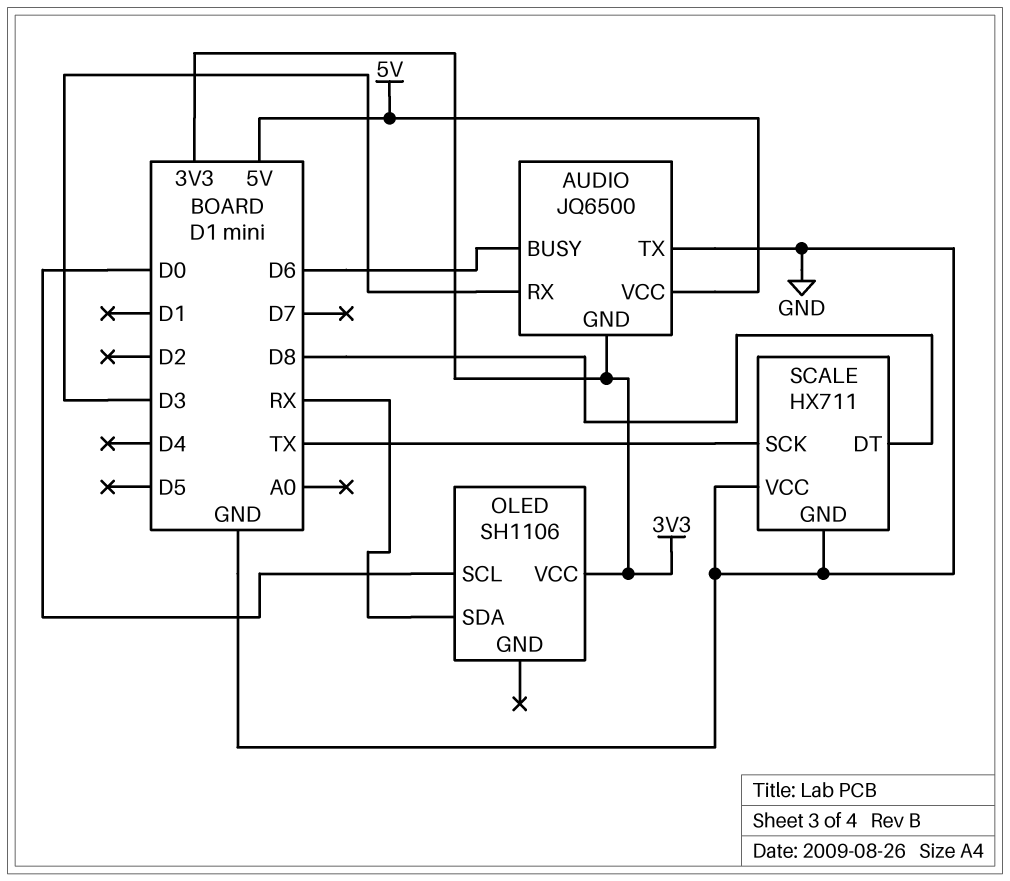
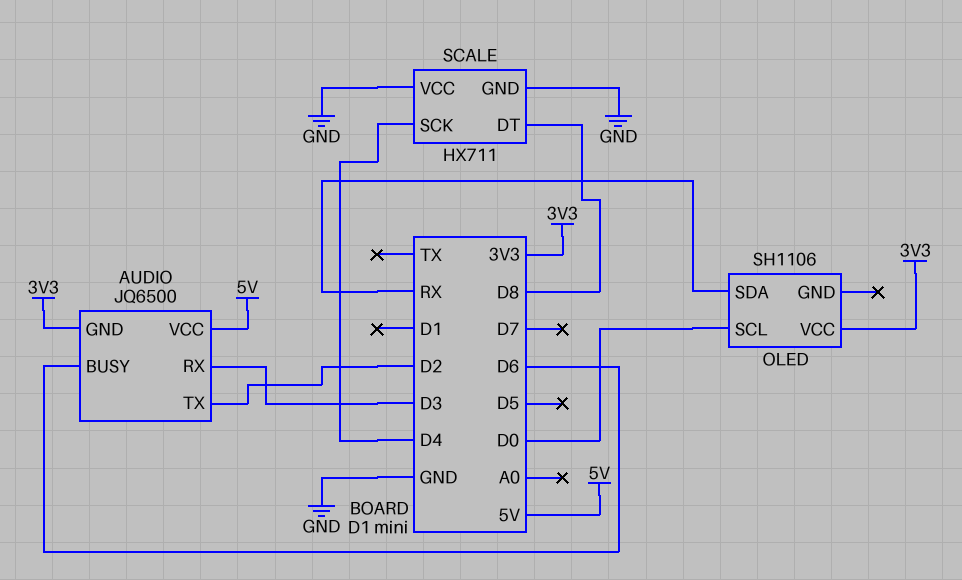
AUDIO pin TX: GND -> D2
SCALE pin SCK: TX -> D4

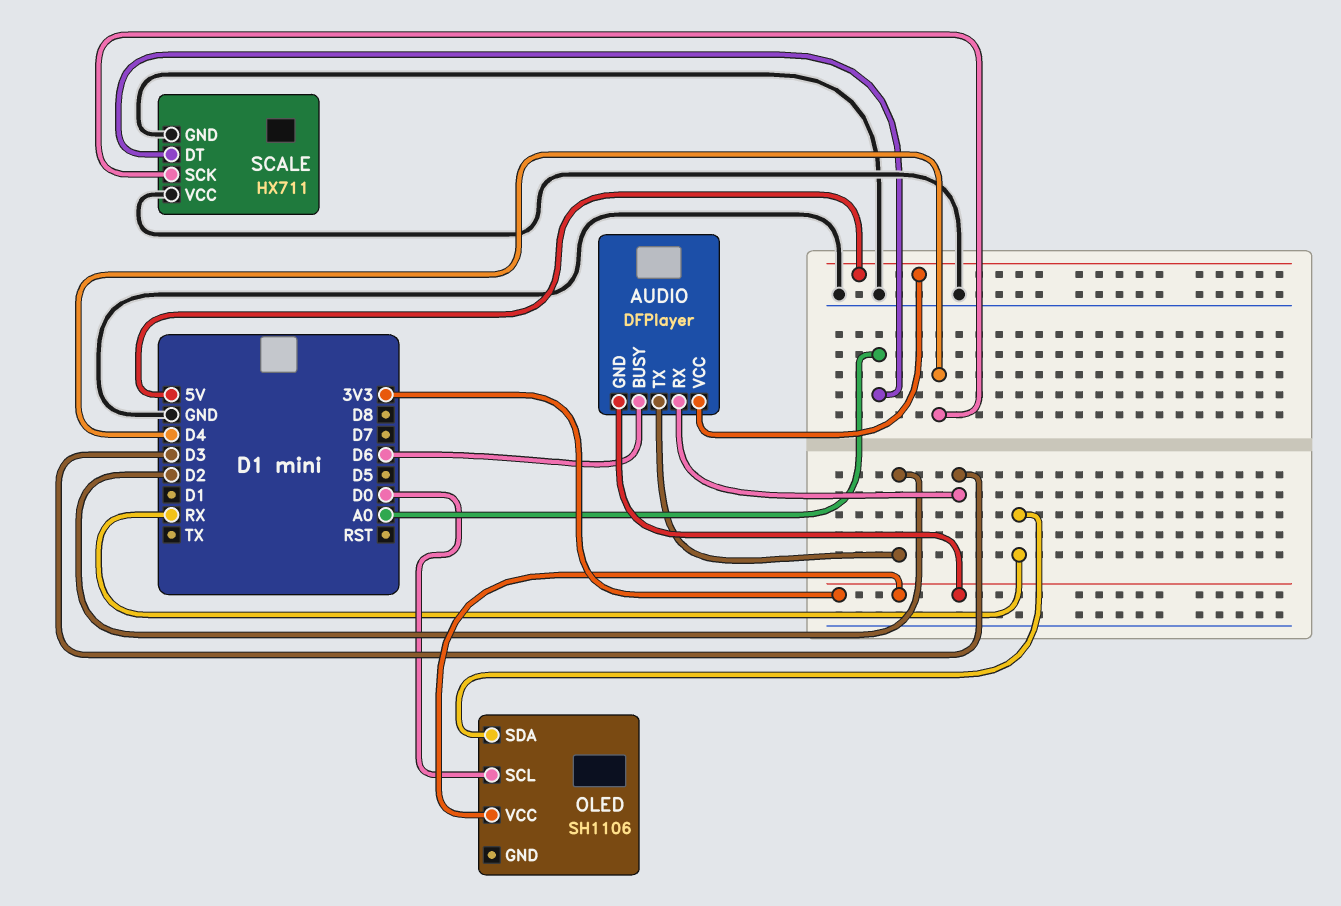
AUDIO: JQ6500 -> DFPlayer
SCALE pin DT: D8 -> A0

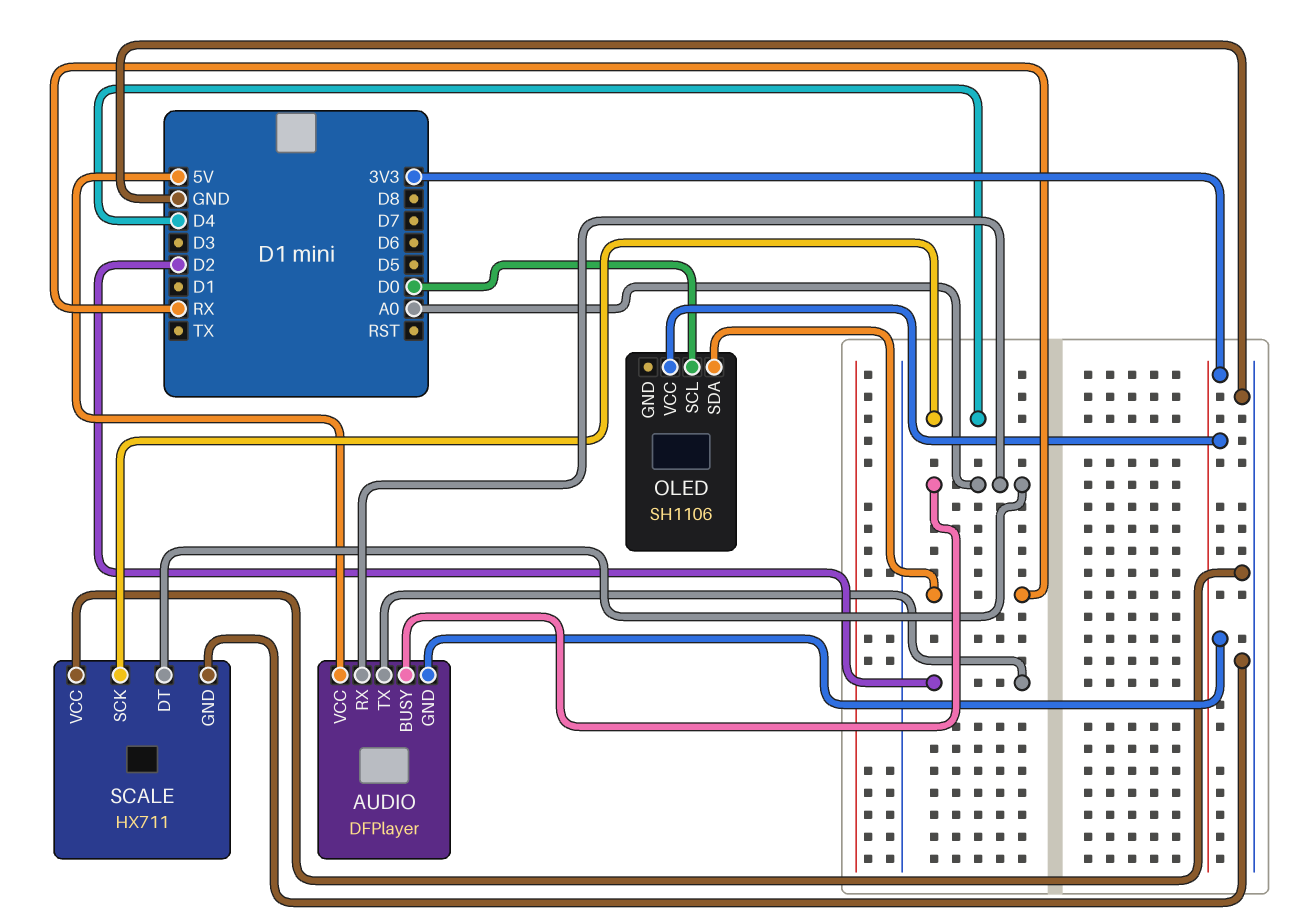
AUDIO pin BUSY: D6 -> A0
AUDIO pin RX: D3 -> A0

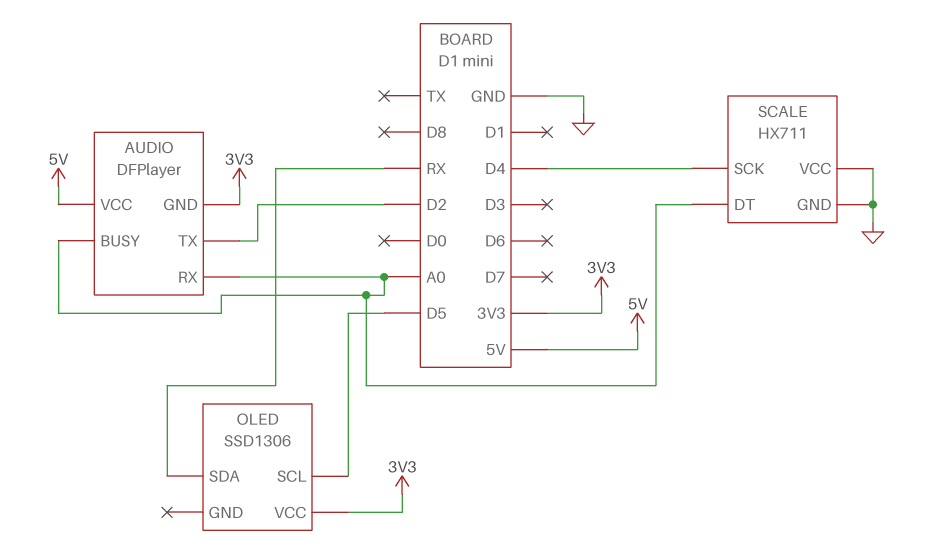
OLED: SH1106 -> SSD1306
OLED pin SCL: D0 -> D5

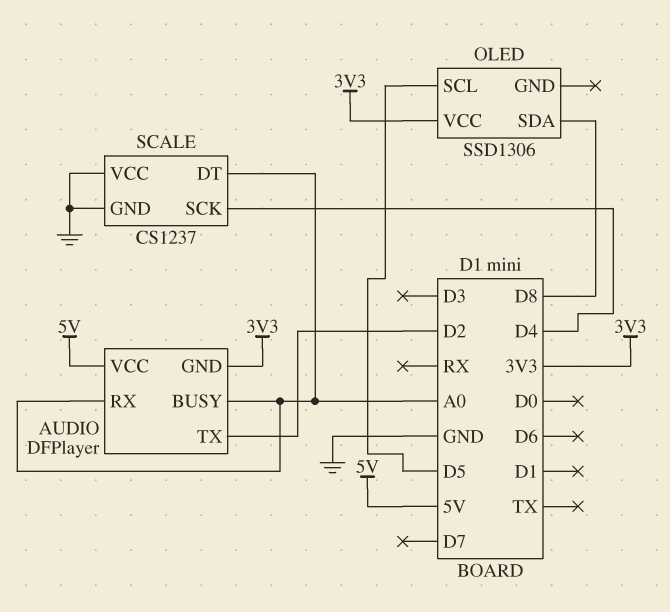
OLED pin SDA: RX -> D8
SCALE: HX711 -> CS1237

